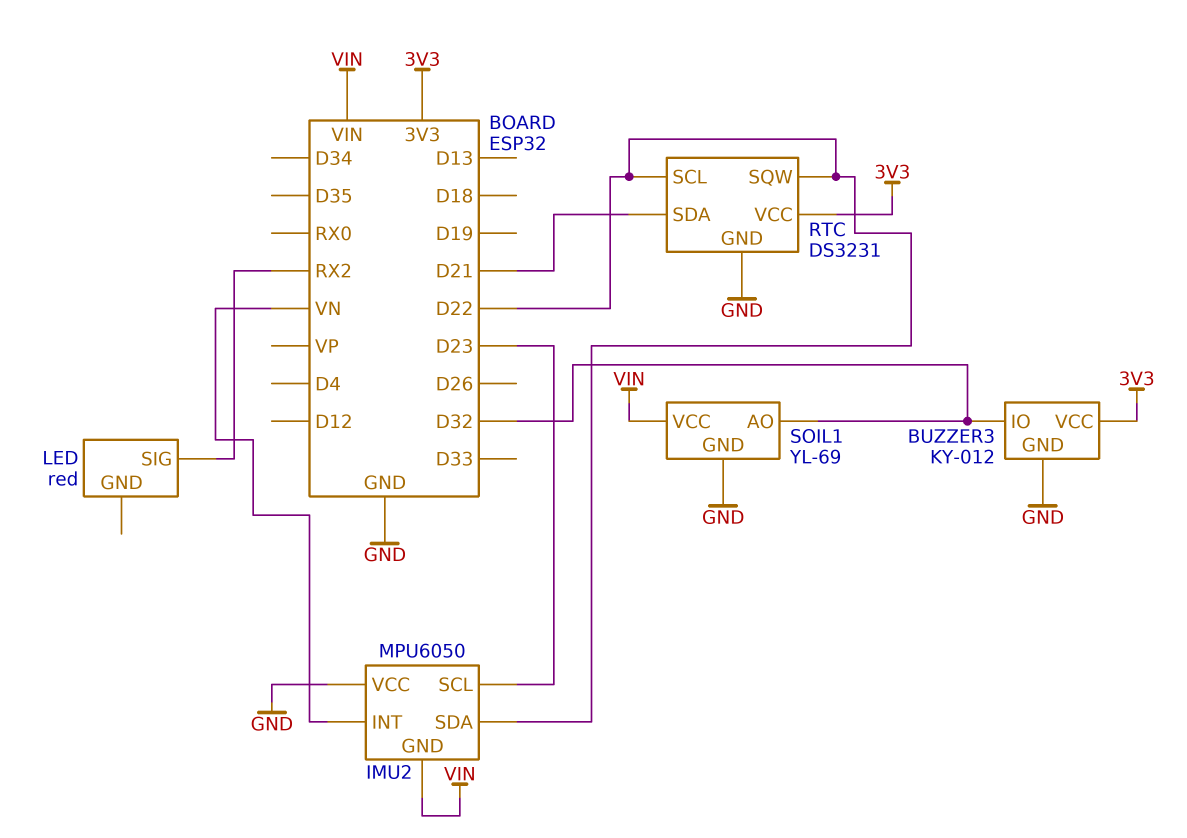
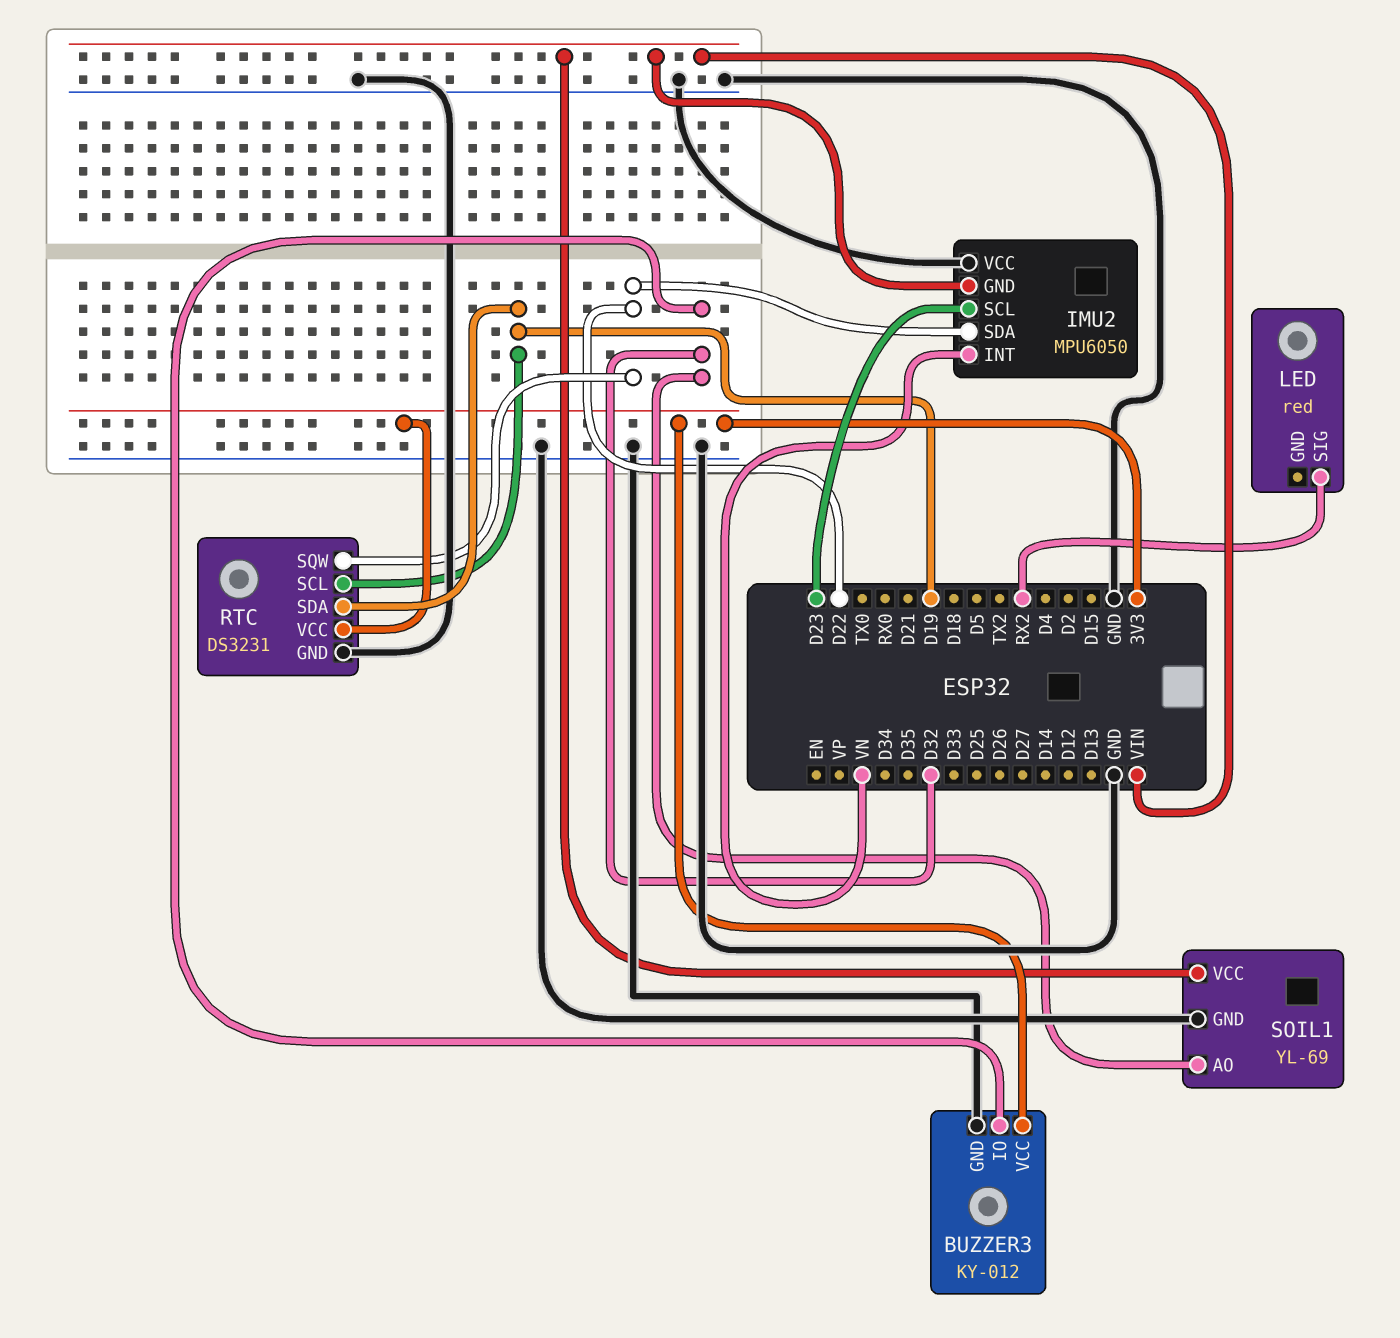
RTC pin SCL: D22 -> D19
RTC pin SDA: D21 -> D19

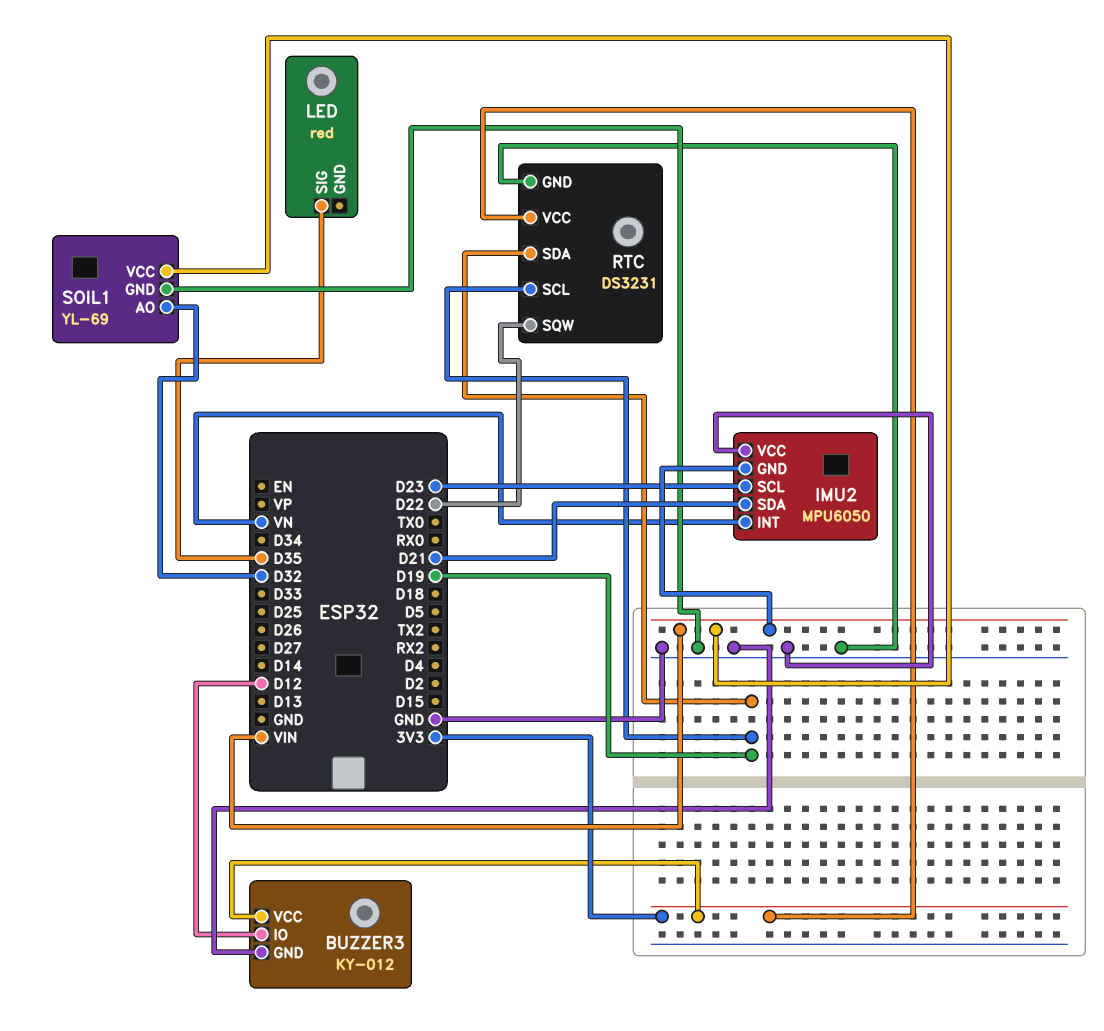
BUZZER3 pin IO: D32 -> D12
IMU2 pin SDA: D22 -> D21
LED pin SIG: RX2 -> D35

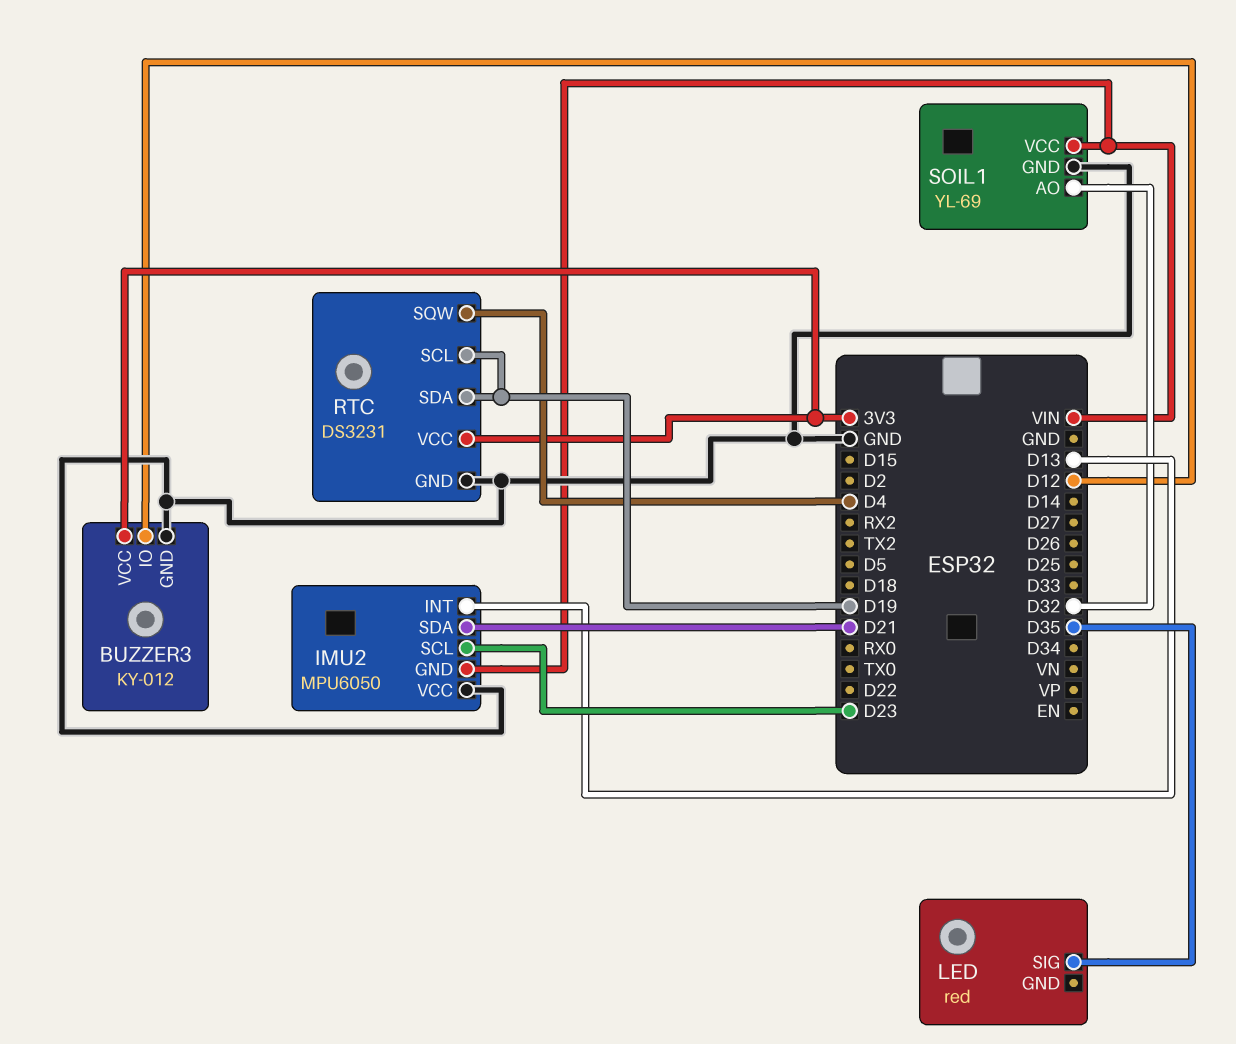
IMU2 pin INT: VN -> D13
RTC pin SQW: D22 -> D4

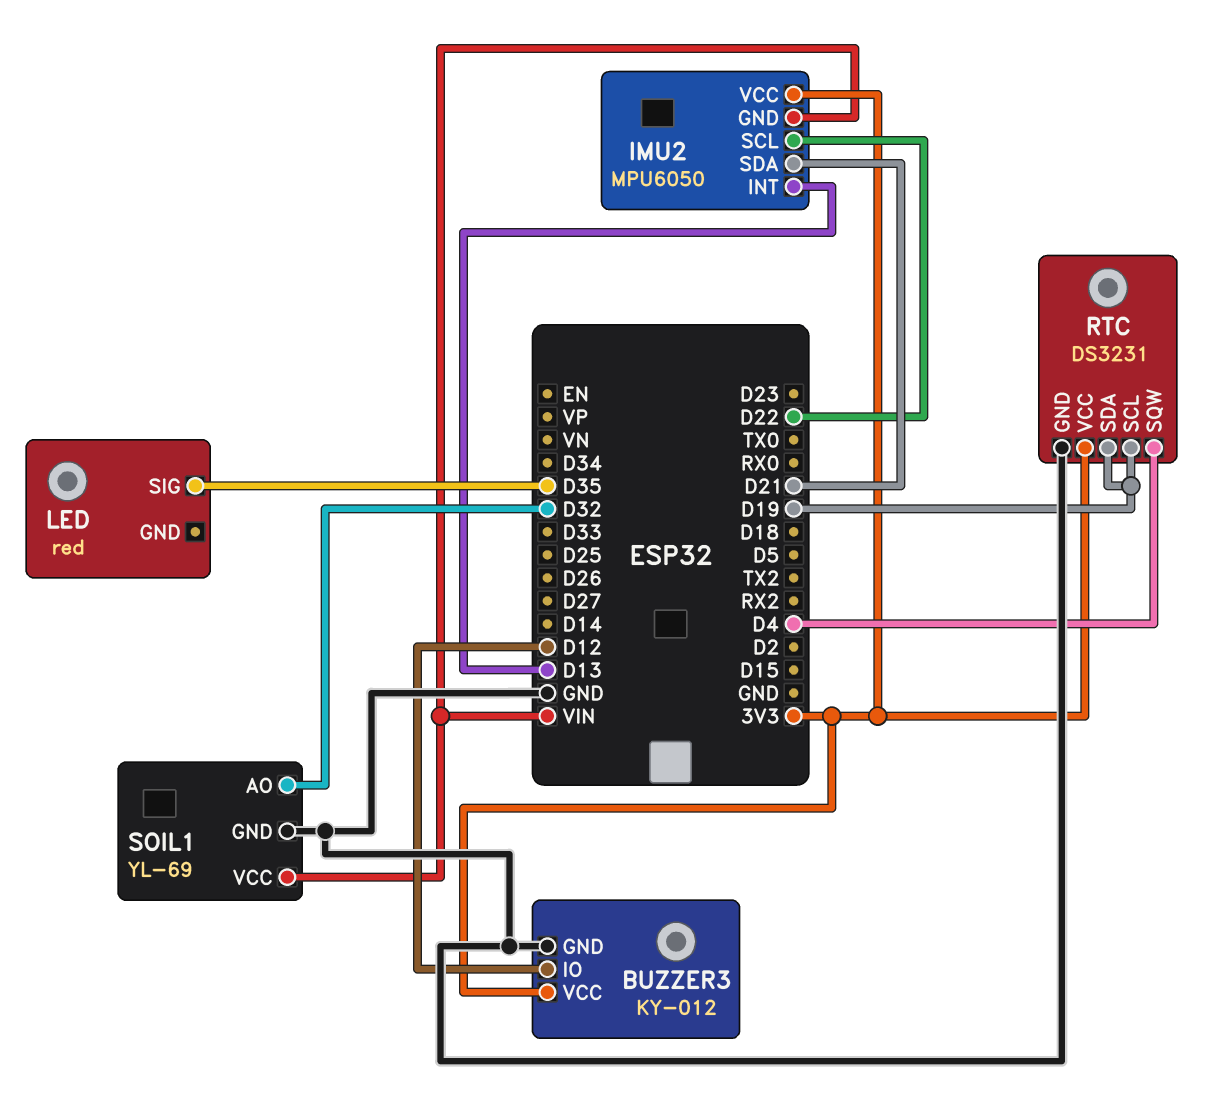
IMU2 pin SCL: D23 -> D22
IMU2 pin VCC: GND -> 3V3

